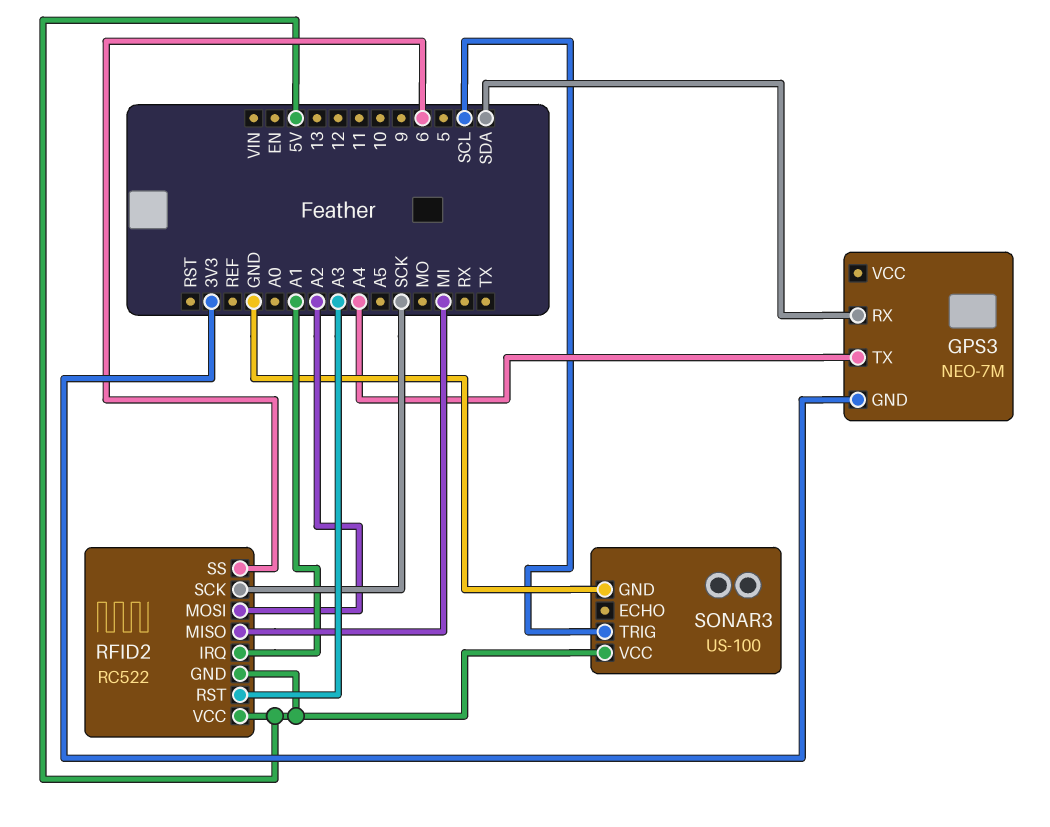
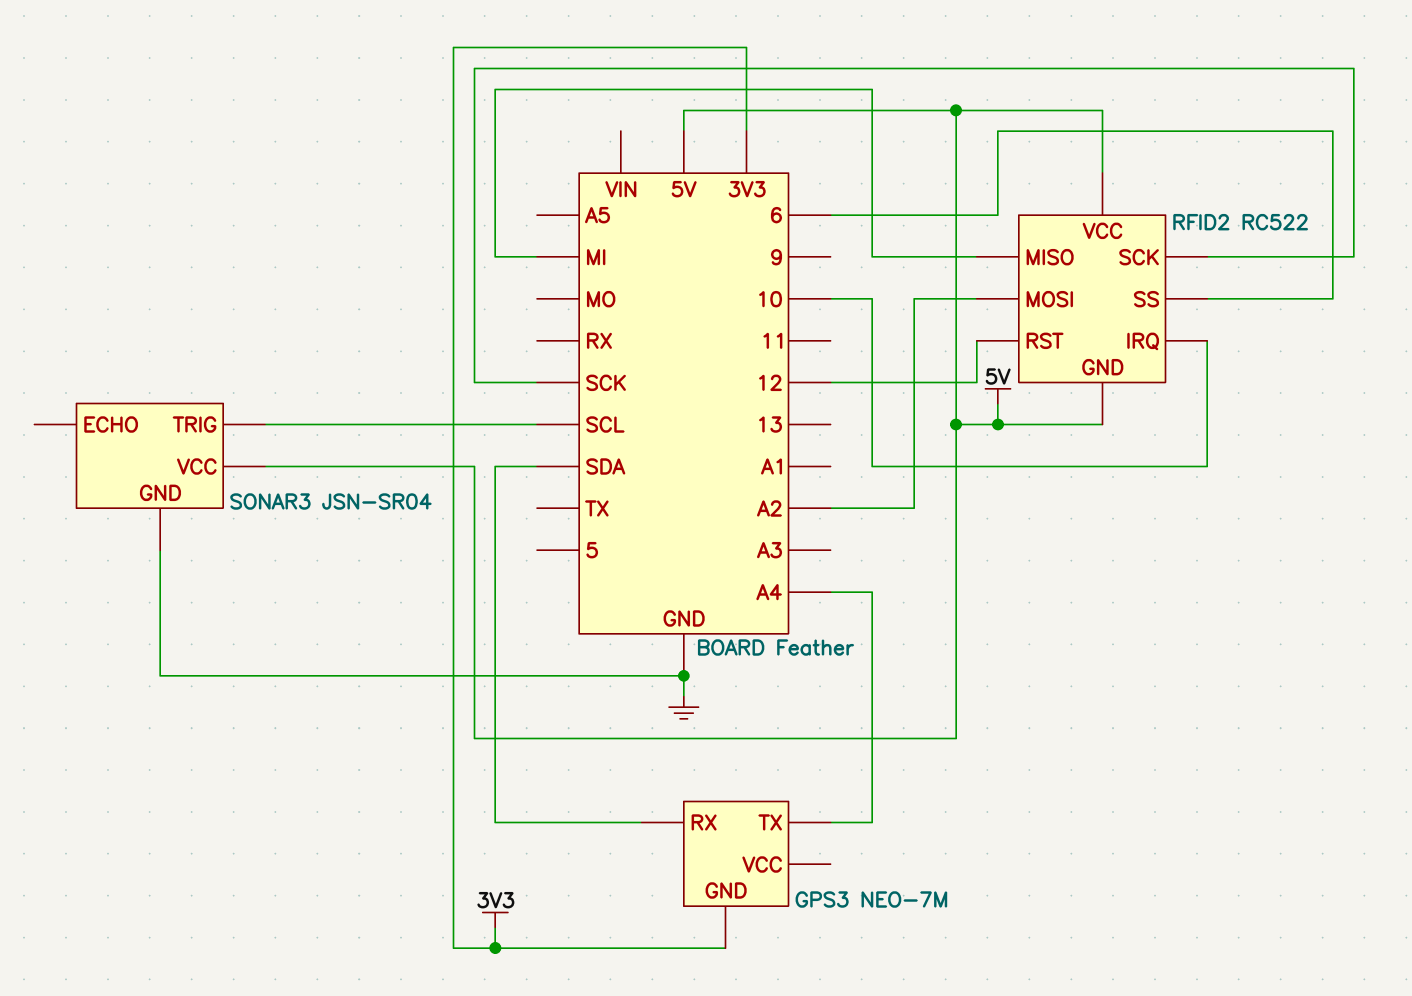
RFID2 pin IRQ: A1 -> 10
RFID2 pin RST: A3 -> 12
SONAR3: US-100 -> JSN-SR04

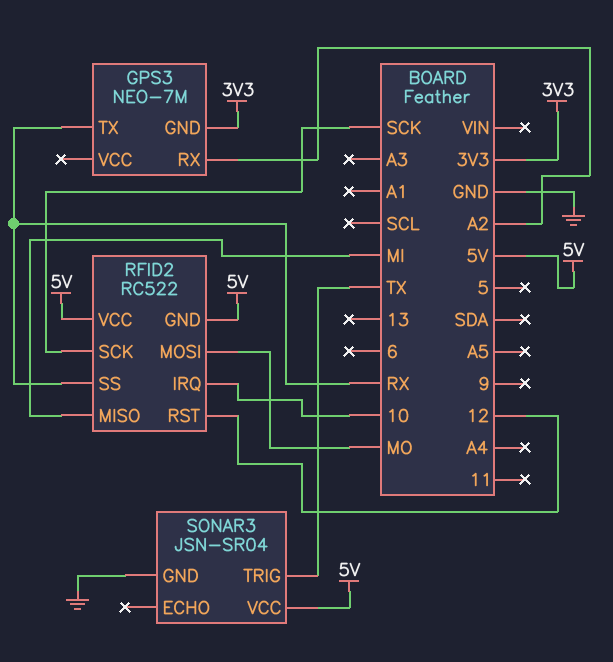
GPS3 pin RX: SDA -> A2
GPS3 pin TX: A4 -> RX
RFID2 pin MOSI: A2 -> MO
RFID2 pin SS: 6 -> RX
SONAR3 pin TRIG: SCL -> TX

